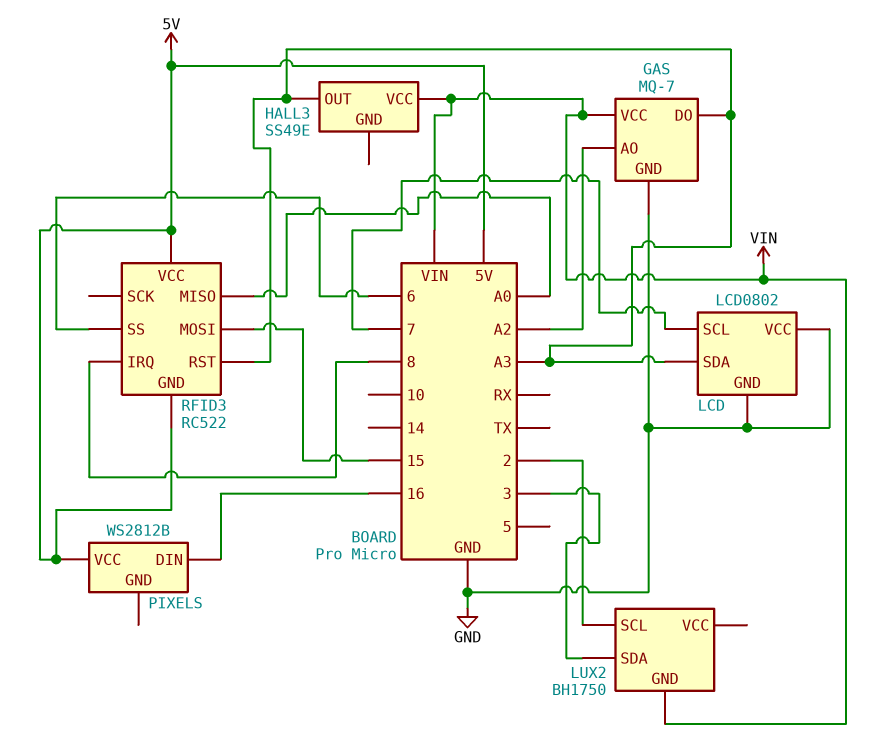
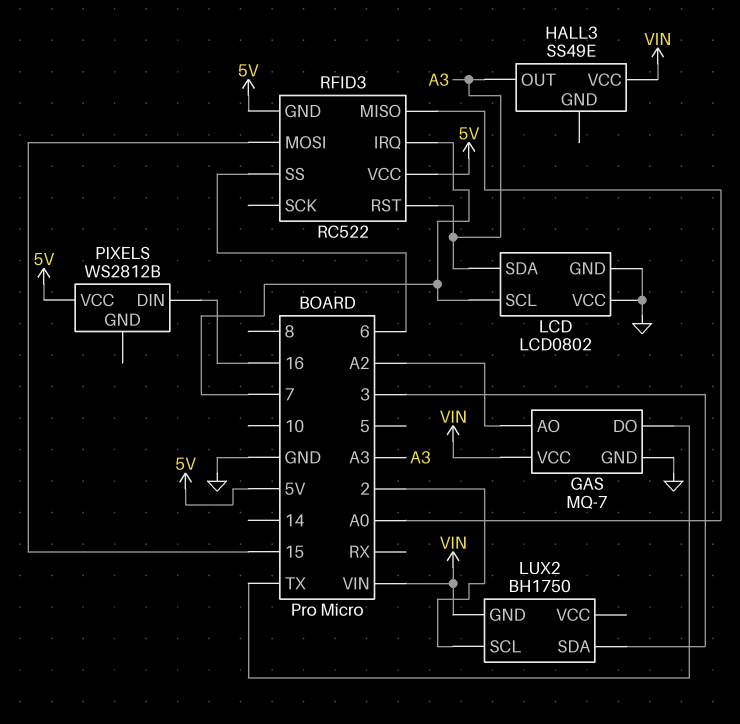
GAS pin DO: A3 -> TX
RFID3 pin IRQ: 8 -> 7

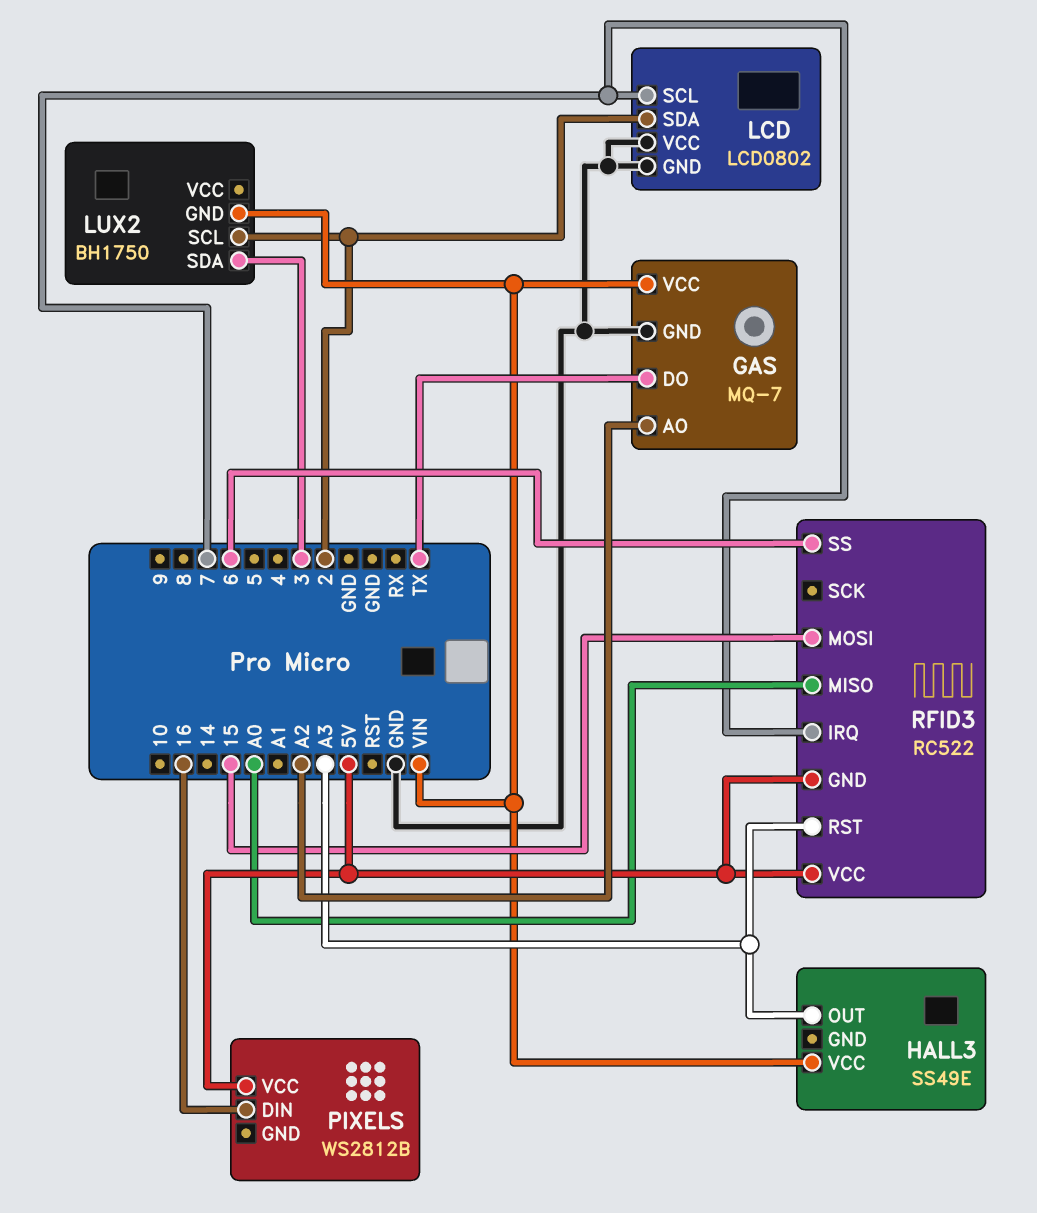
LCD pin SDA: A3 -> 2

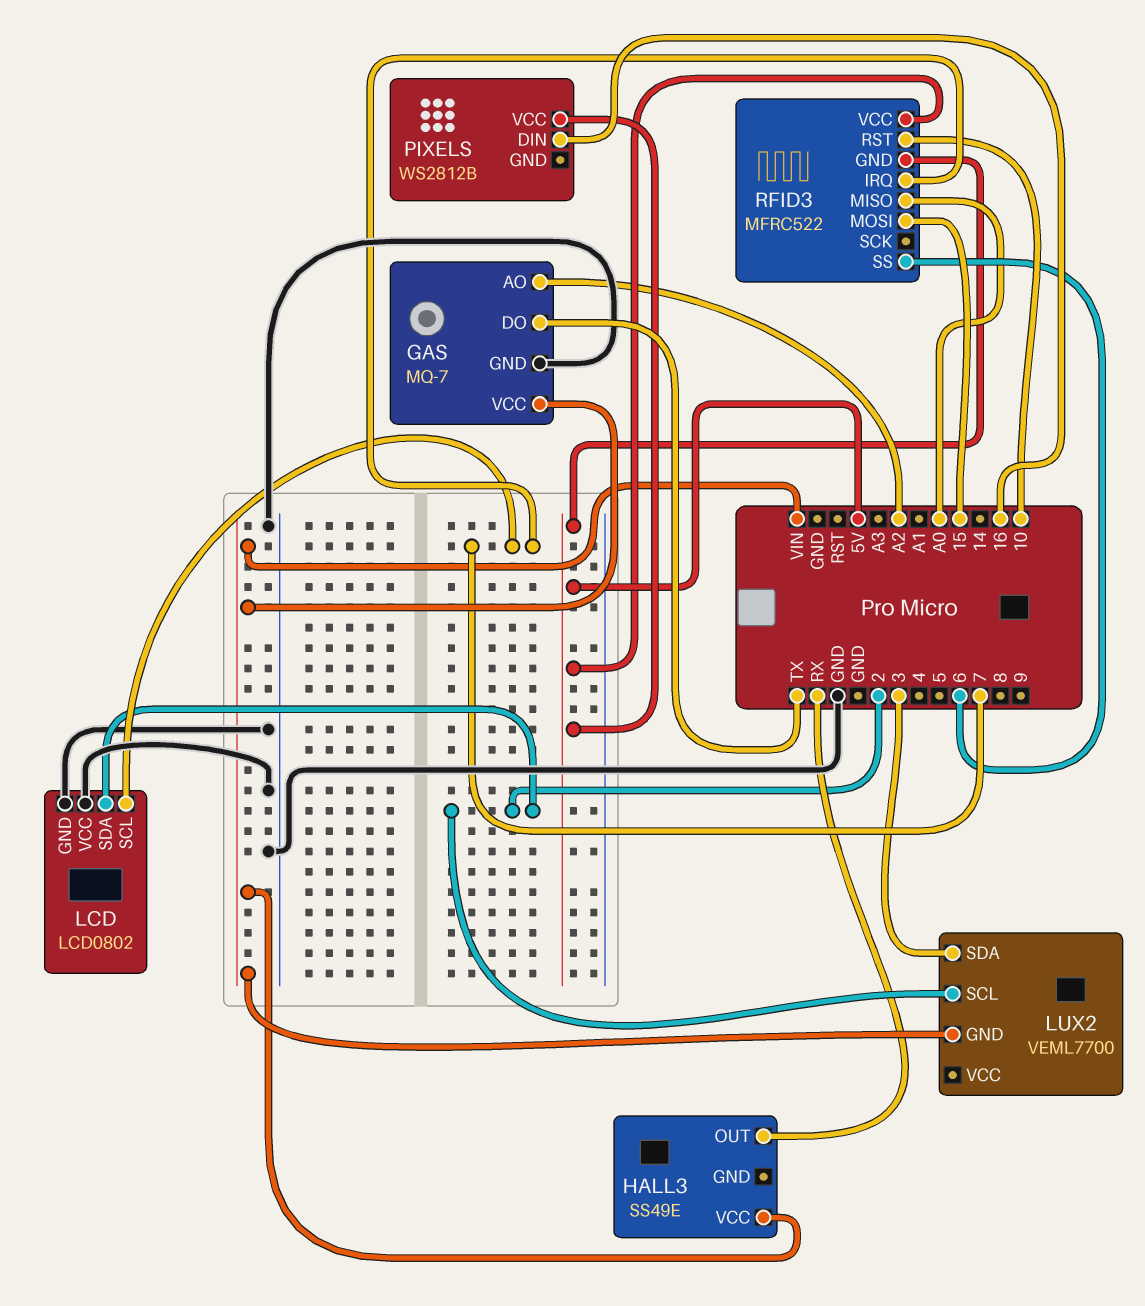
HALL3 pin OUT: A3 -> RX
LUX2: BH1750 -> VEML7700
RFID3: RC522 -> MFRC522
RFID3 pin RST: A3 -> 10

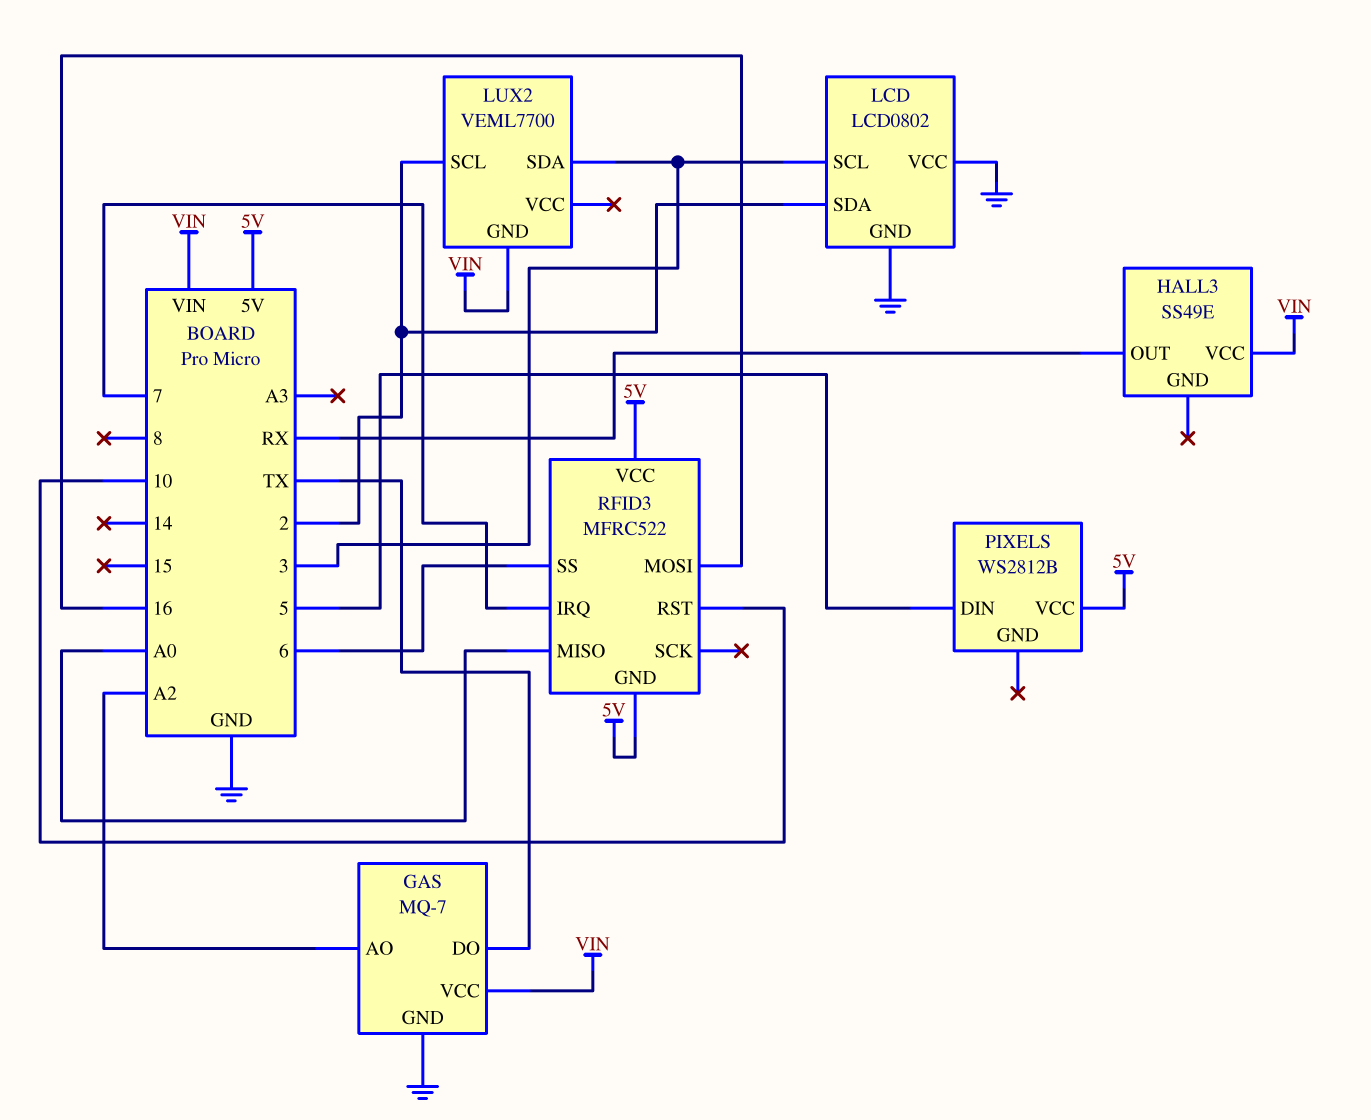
LCD pin SCL: 7 -> 3
PIXELS pin DIN: 16 -> 5
RFID3 pin MOSI: 15 -> 16

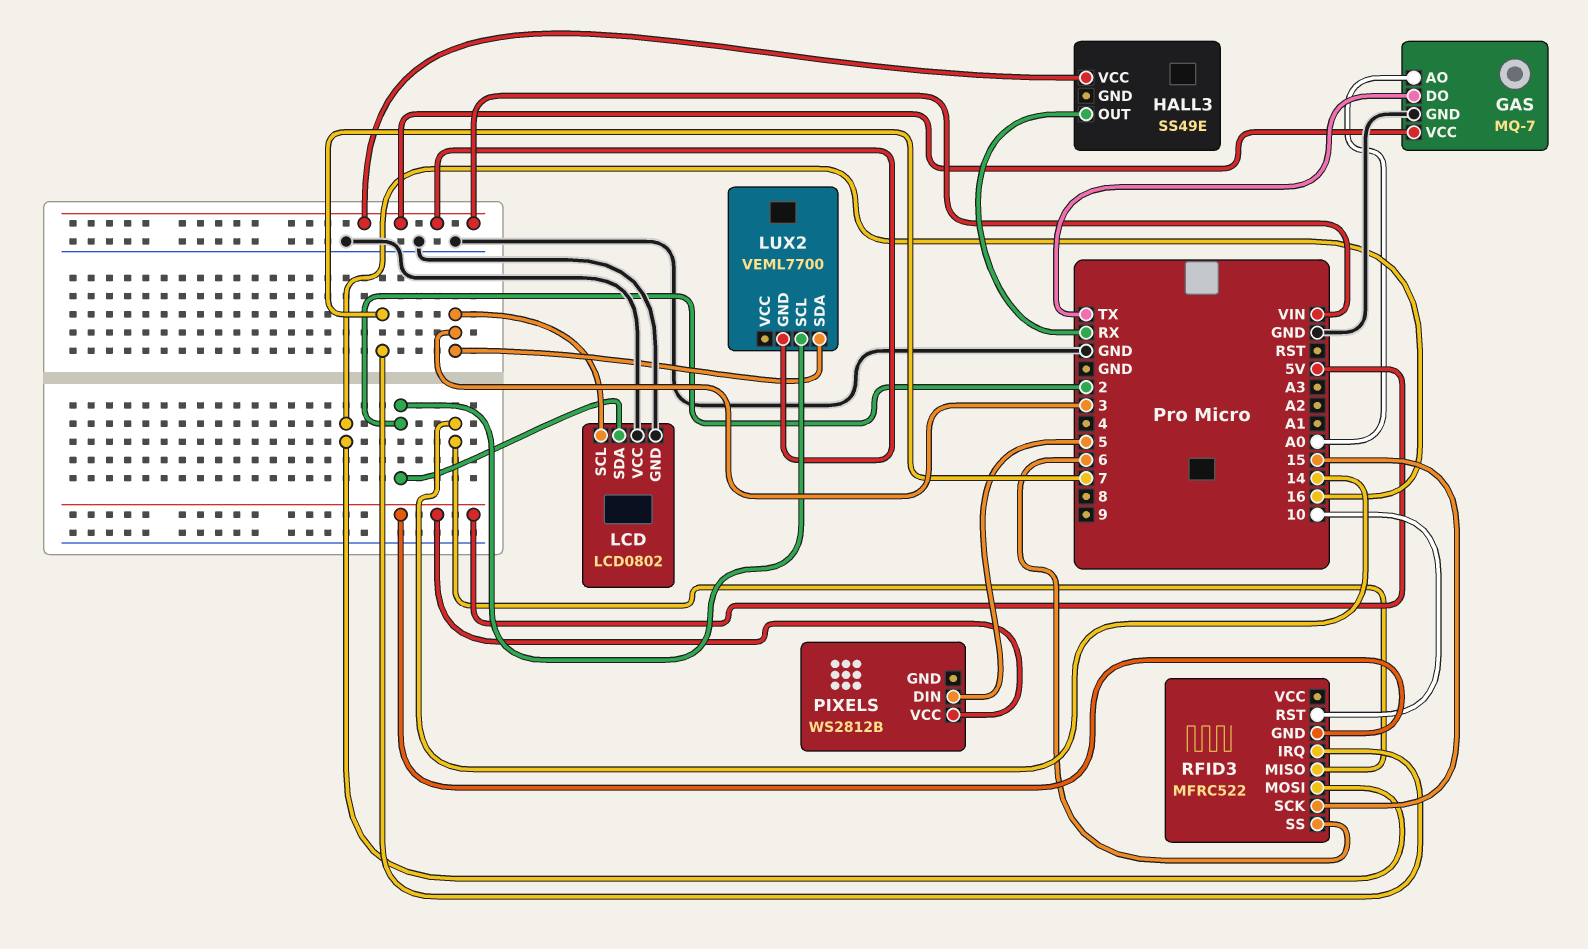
GAS pin AO: A2 -> A0
RFID3 pin MISO: A0 -> 14
RFID3 pin SCK: none -> 15
RFID3 pin VCC: 5V -> none

